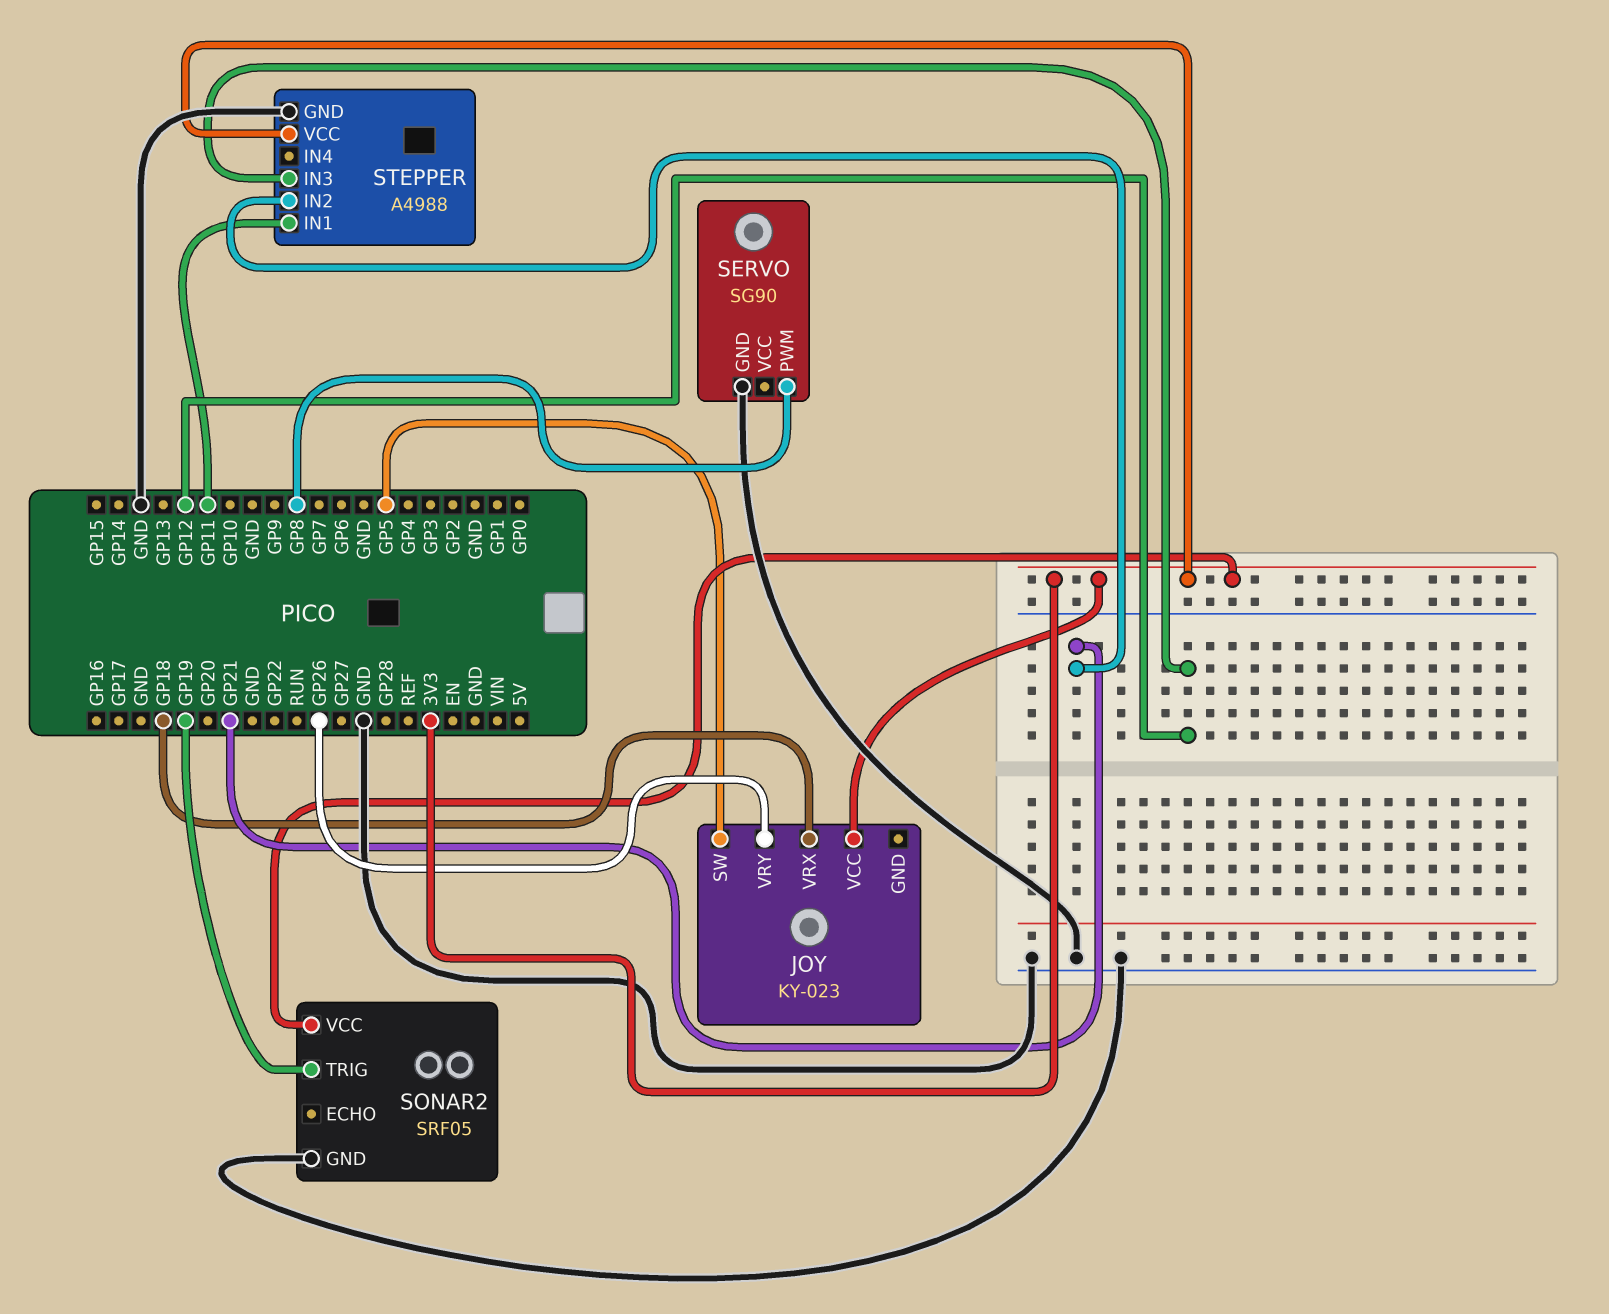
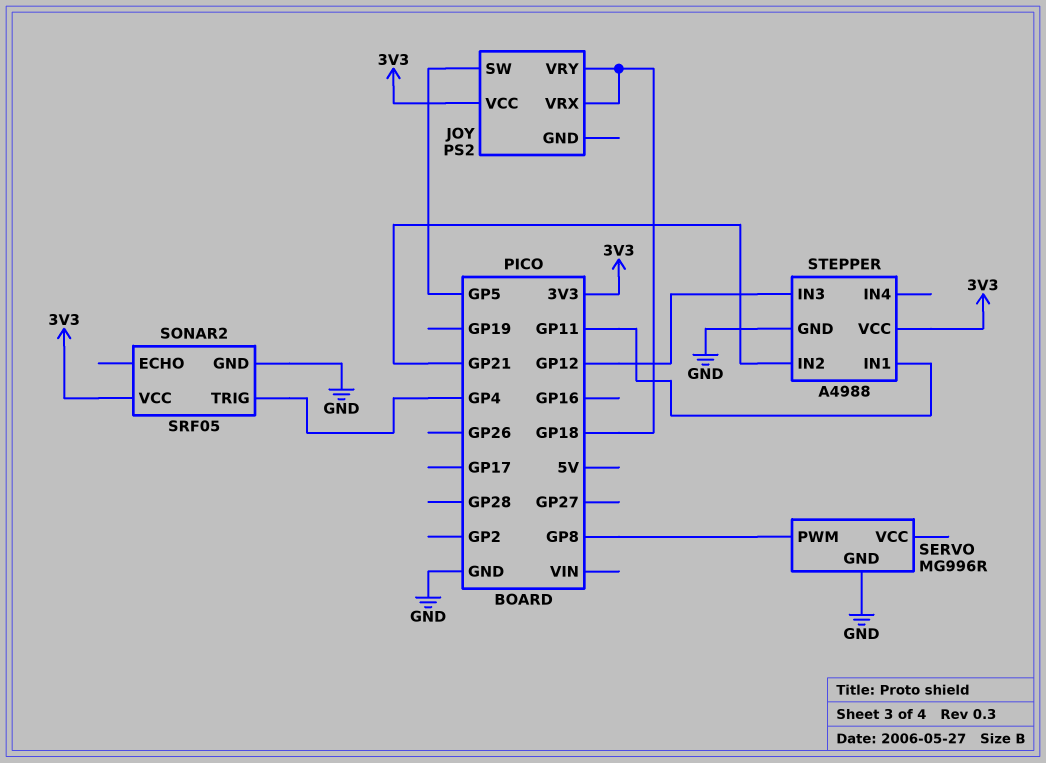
JOY: KY-023 -> PS2
JOY pin VRY: GP26 -> GP18
SERVO: SG90 -> MG996R
SONAR2 pin TRIG: GP19 -> GP4

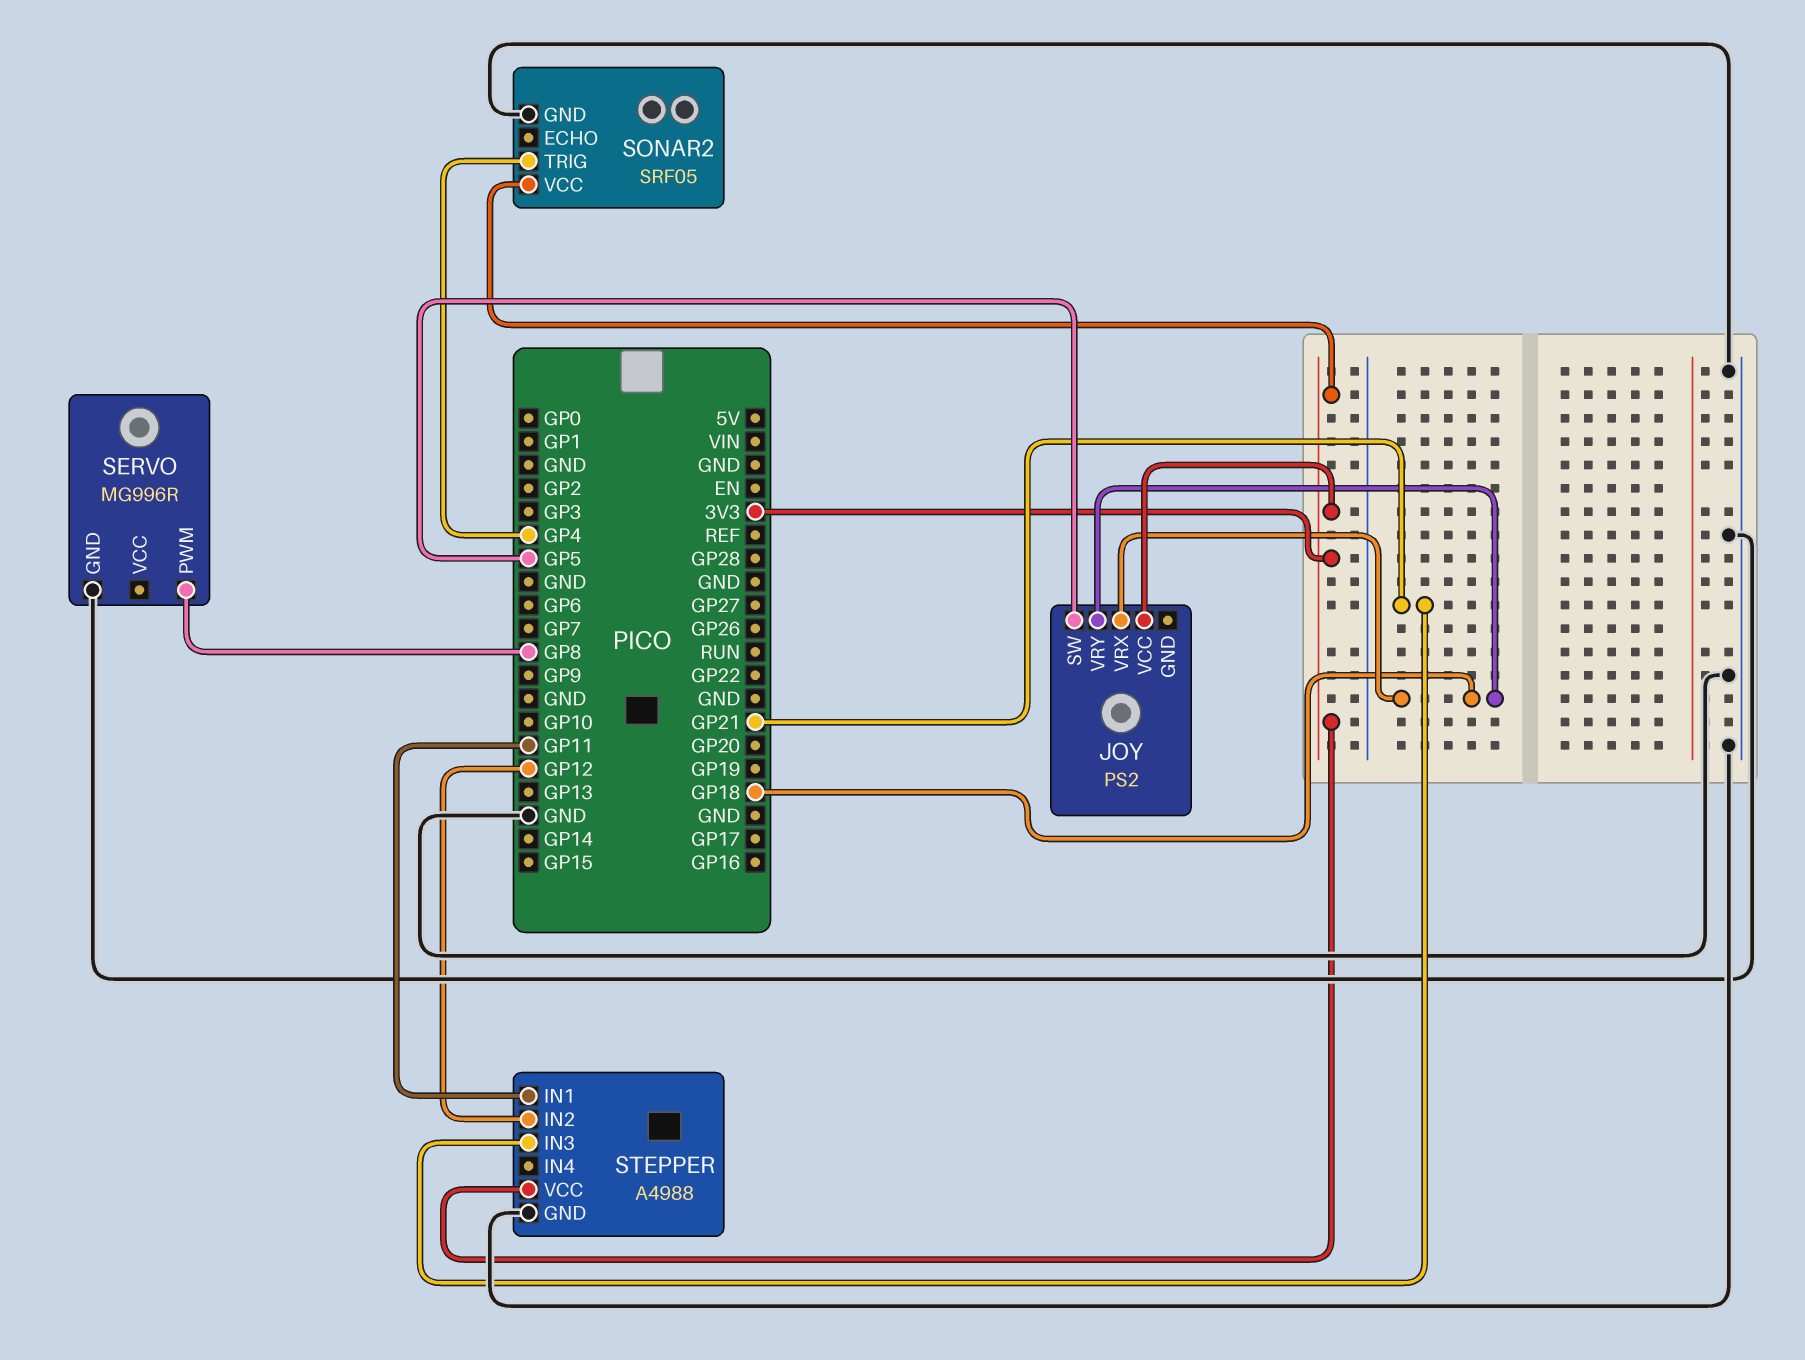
STEPPER pin IN2: GP21 -> GP12
STEPPER pin IN3: GP12 -> GP21

